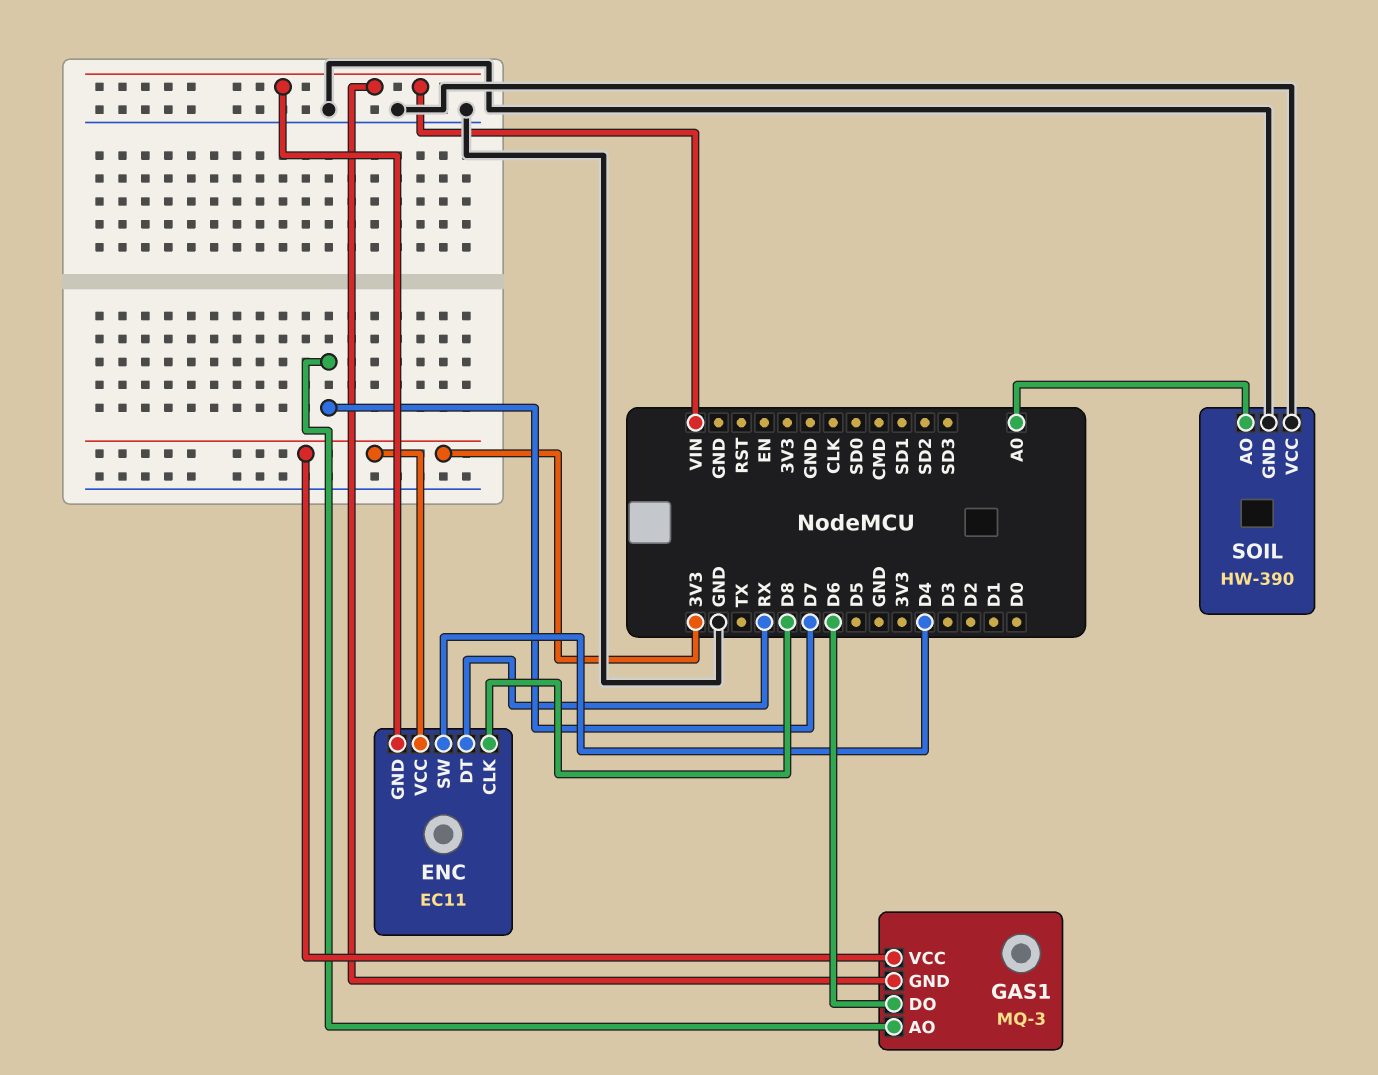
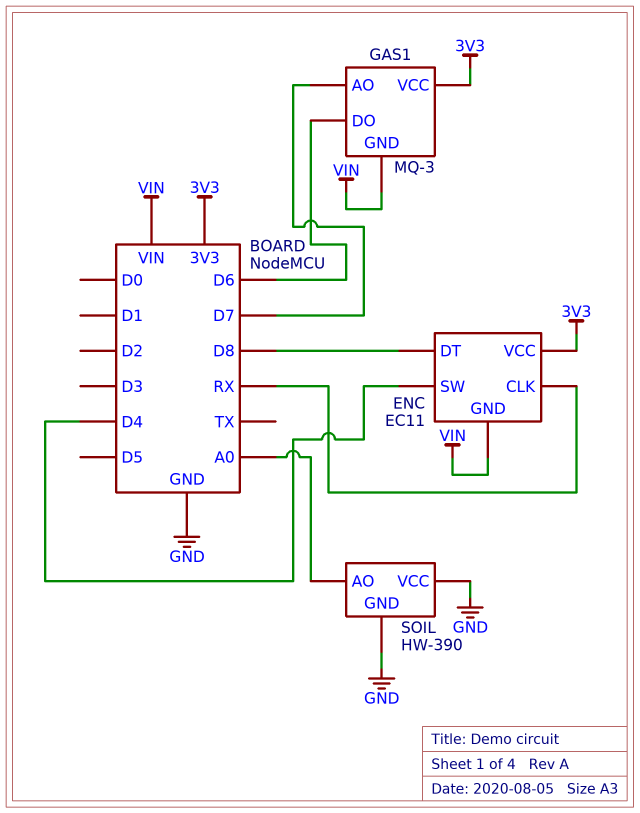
ENC pin CLK: D8 -> RX
ENC pin DT: RX -> D8

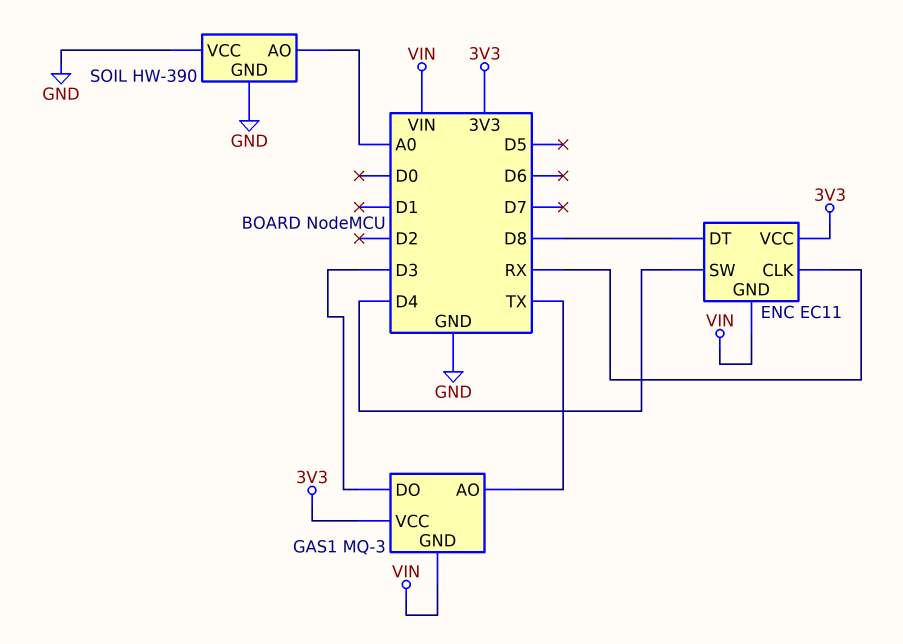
GAS1 pin AO: D7 -> TX
GAS1 pin DO: D6 -> D3

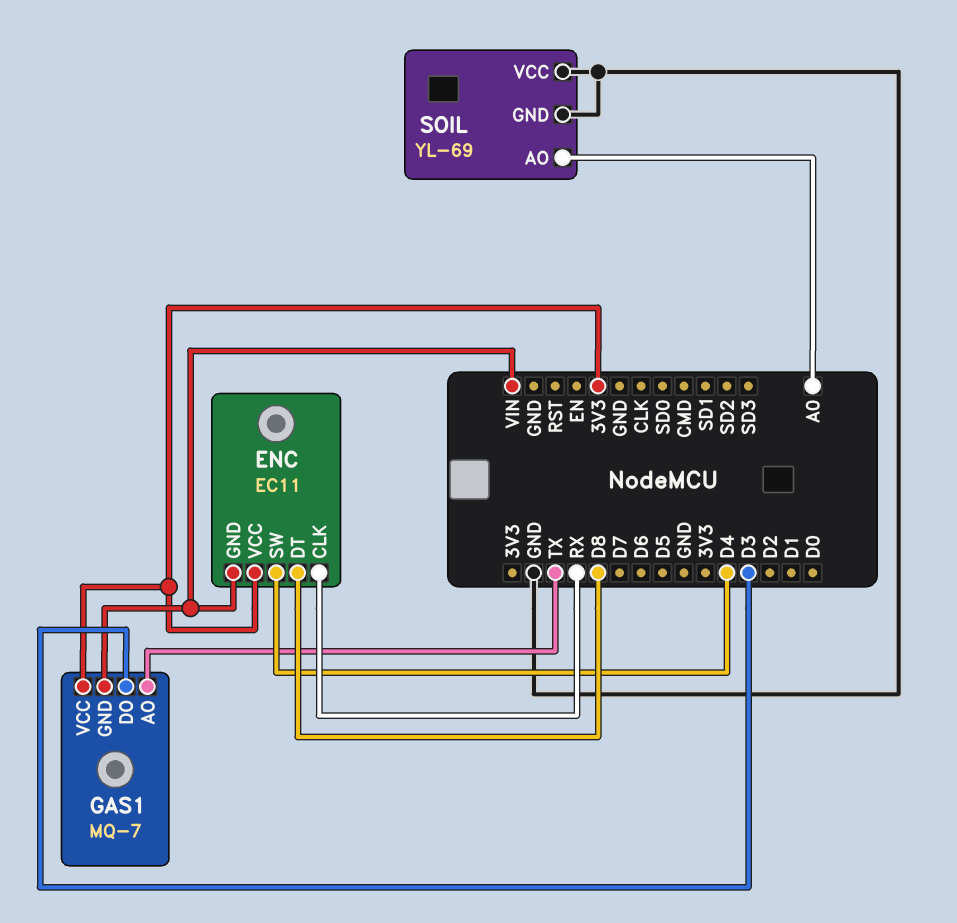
GAS1: MQ-3 -> MQ-7
SOIL: HW-390 -> YL-69

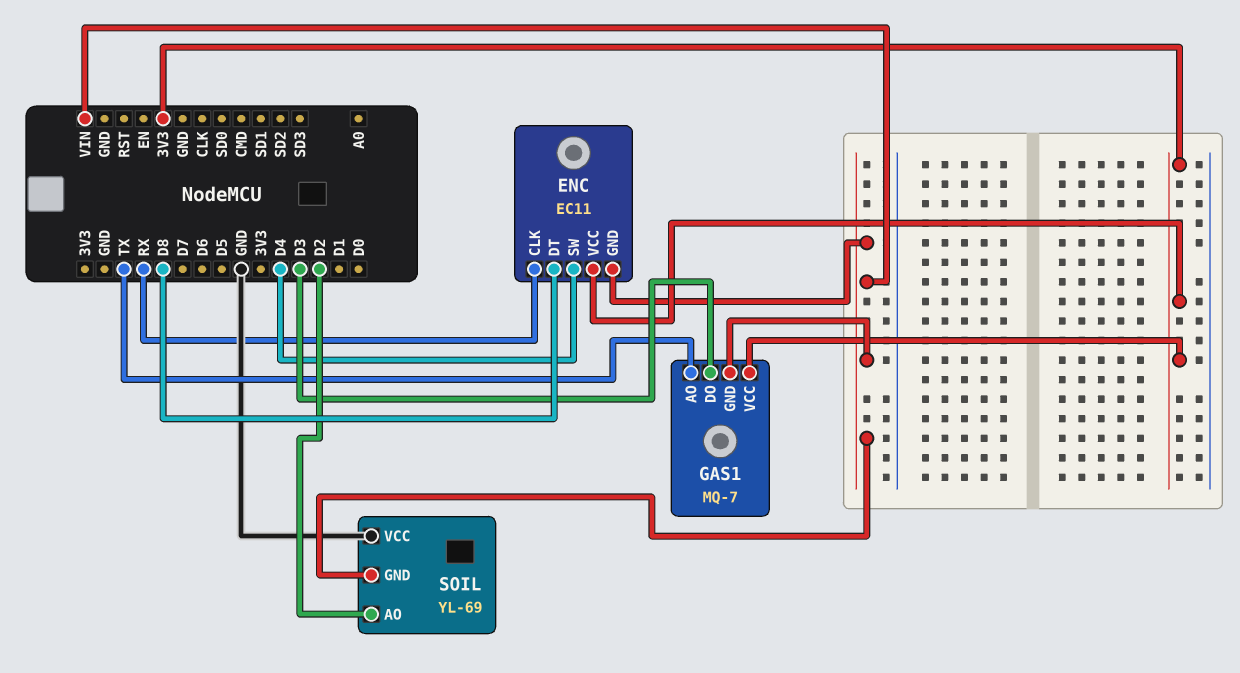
SOIL pin AO: A0 -> D2
SOIL pin GND: GND -> VIN

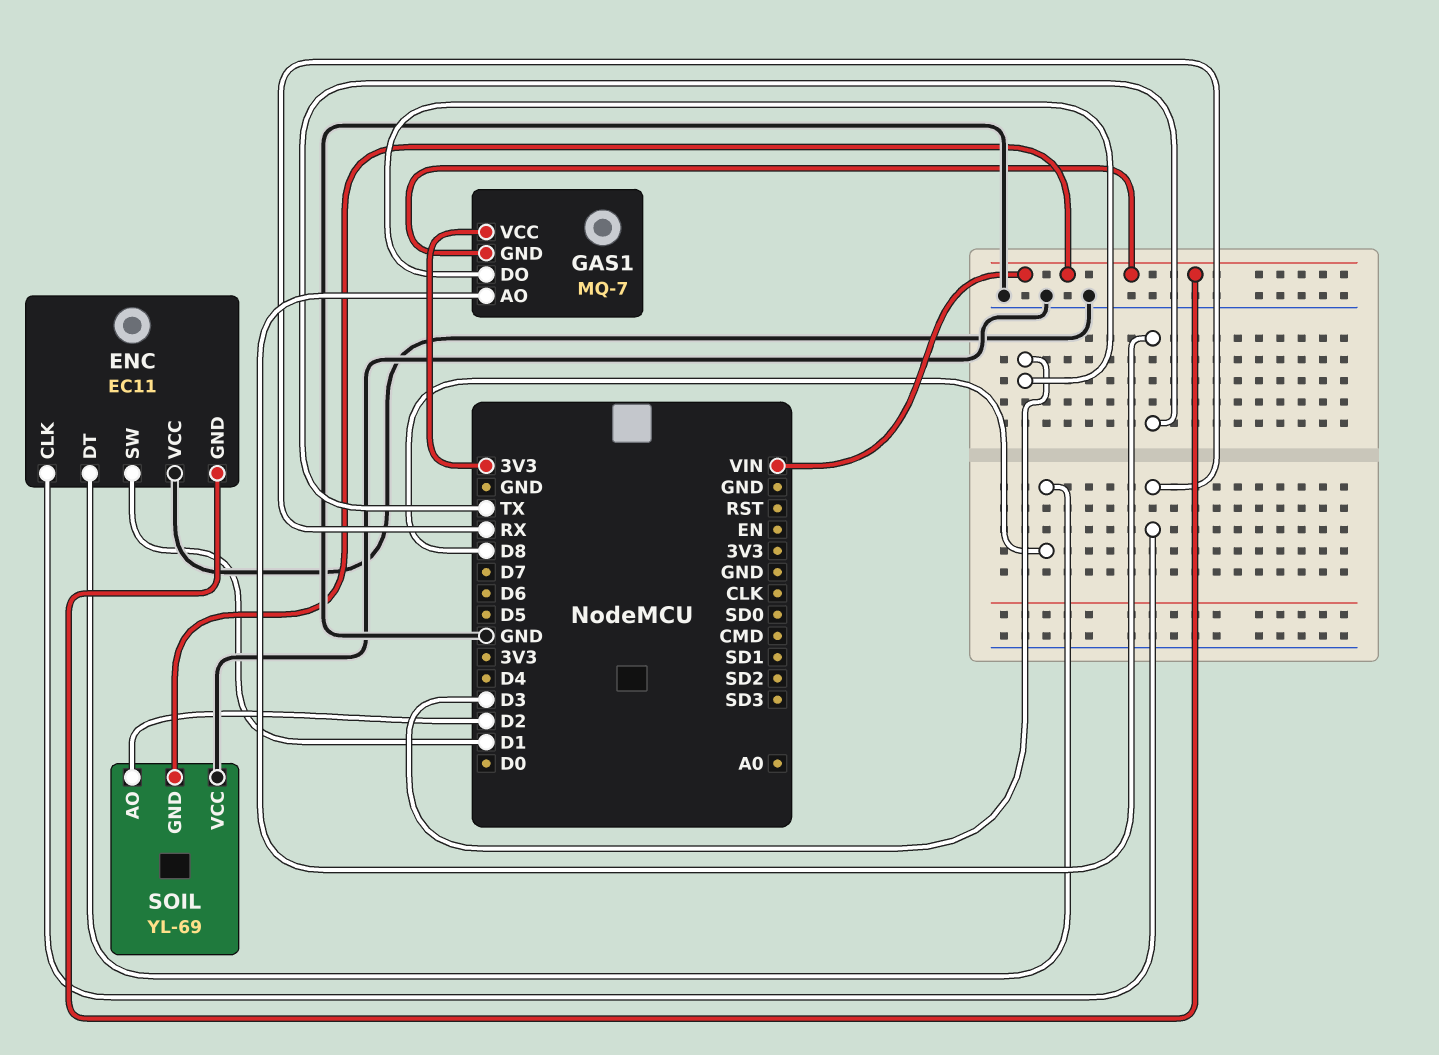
ENC pin SW: D4 -> D1
ENC pin VCC: 3V3 -> GND

